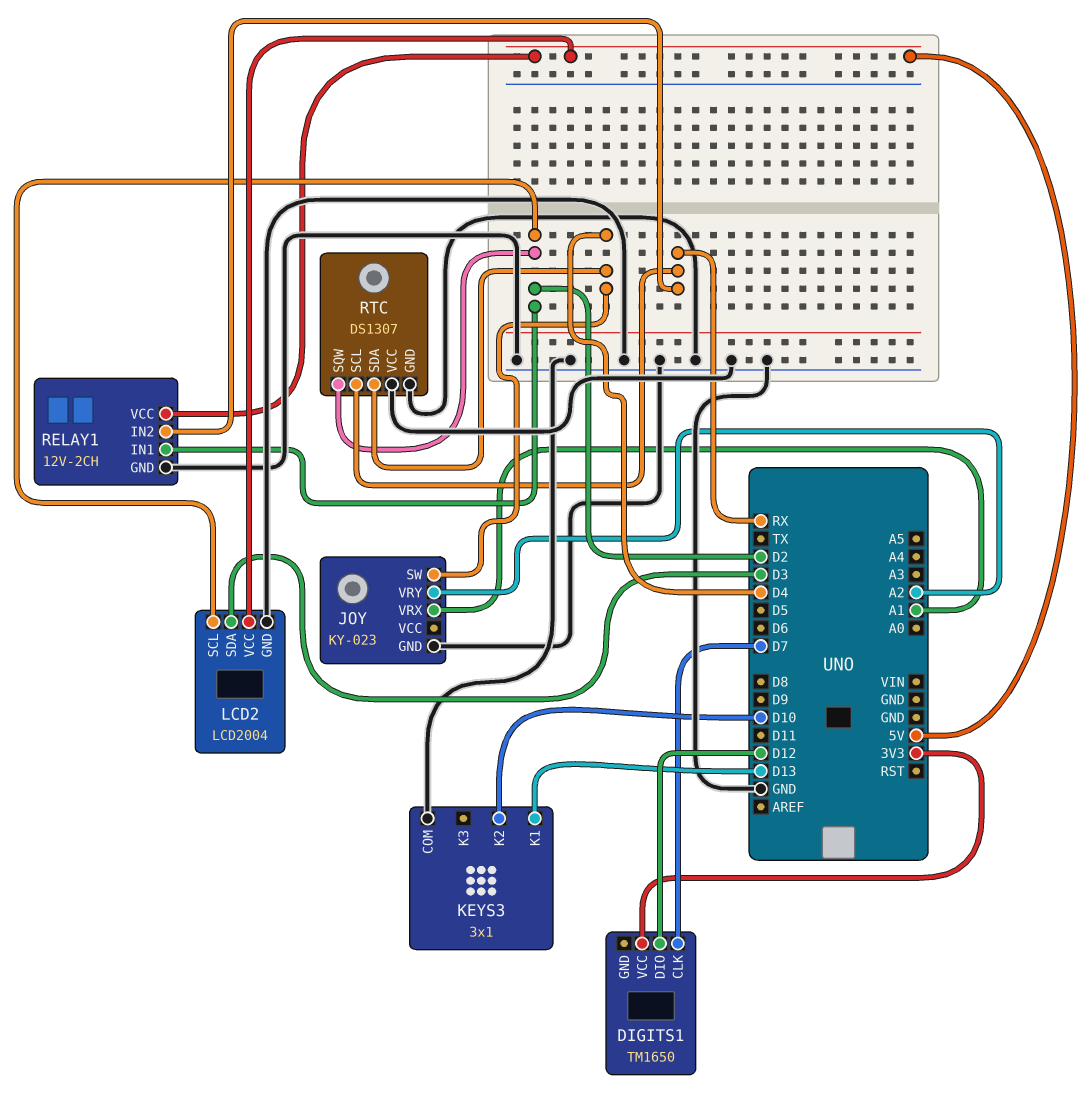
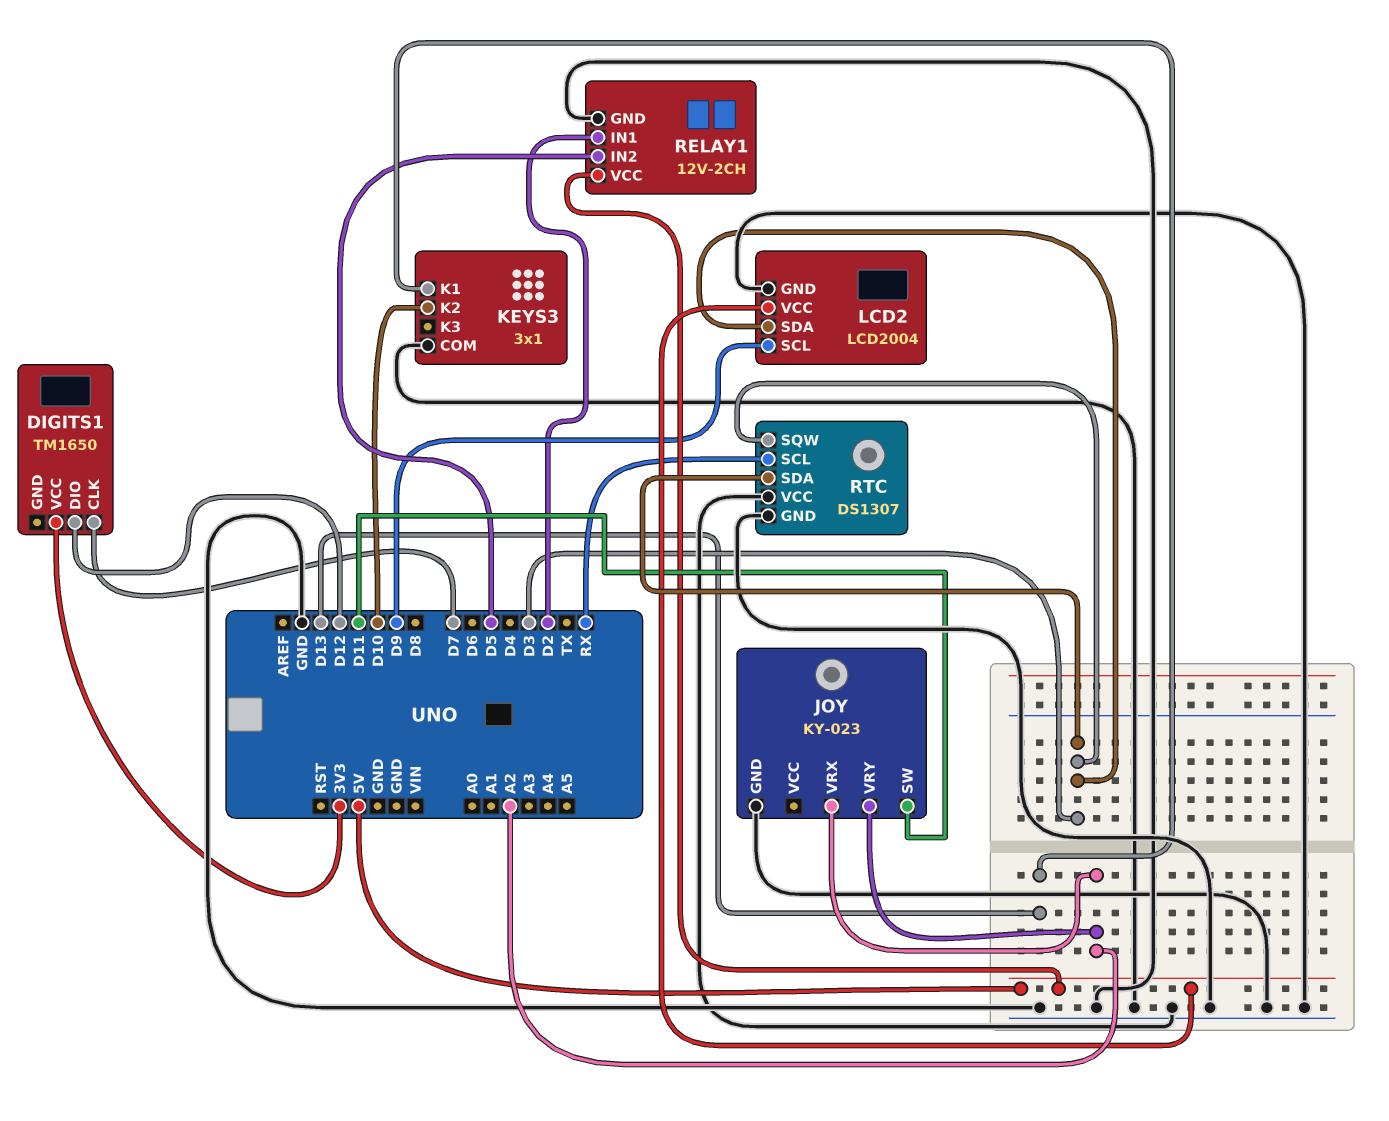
JOY pin SW: D4 -> D11
JOY pin VRX: A1 -> A2
LCD2 pin SCL: D2 -> D9
RELAY1 pin IN2: RX -> D5
RTC pin SDA: D4 -> D3
RTC pin SQW: D2 -> D3

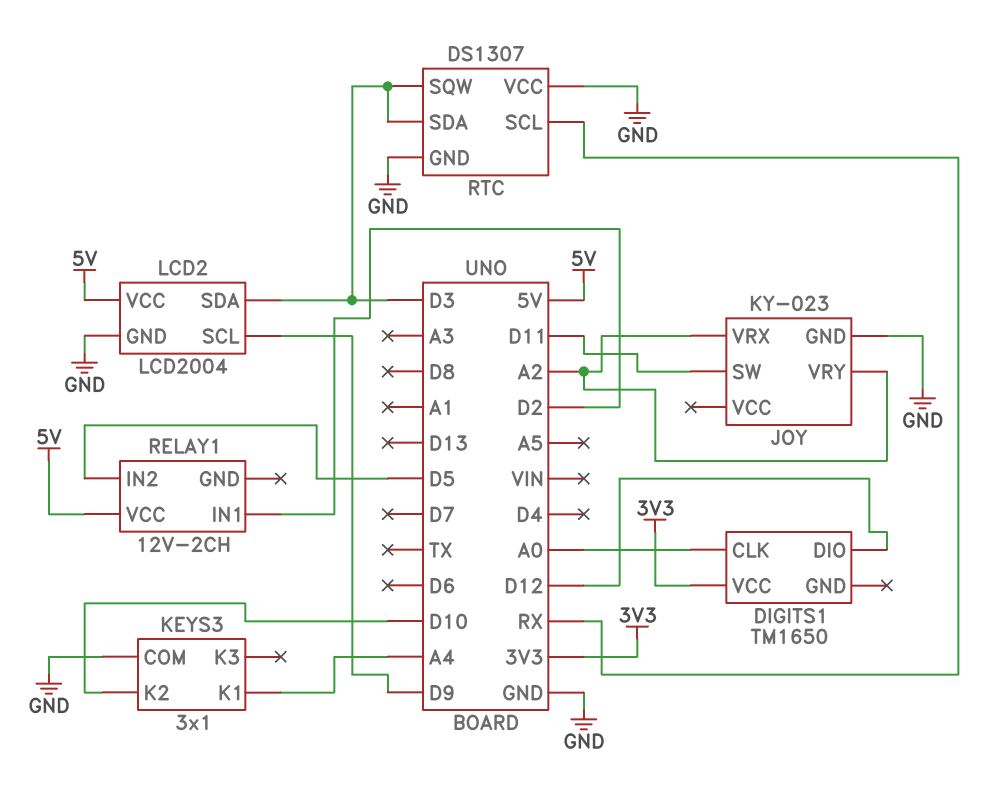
DIGITS1 pin CLK: D7 -> A0
KEYS3 pin K1: D13 -> A4
RELAY1 pin GND: GND -> none

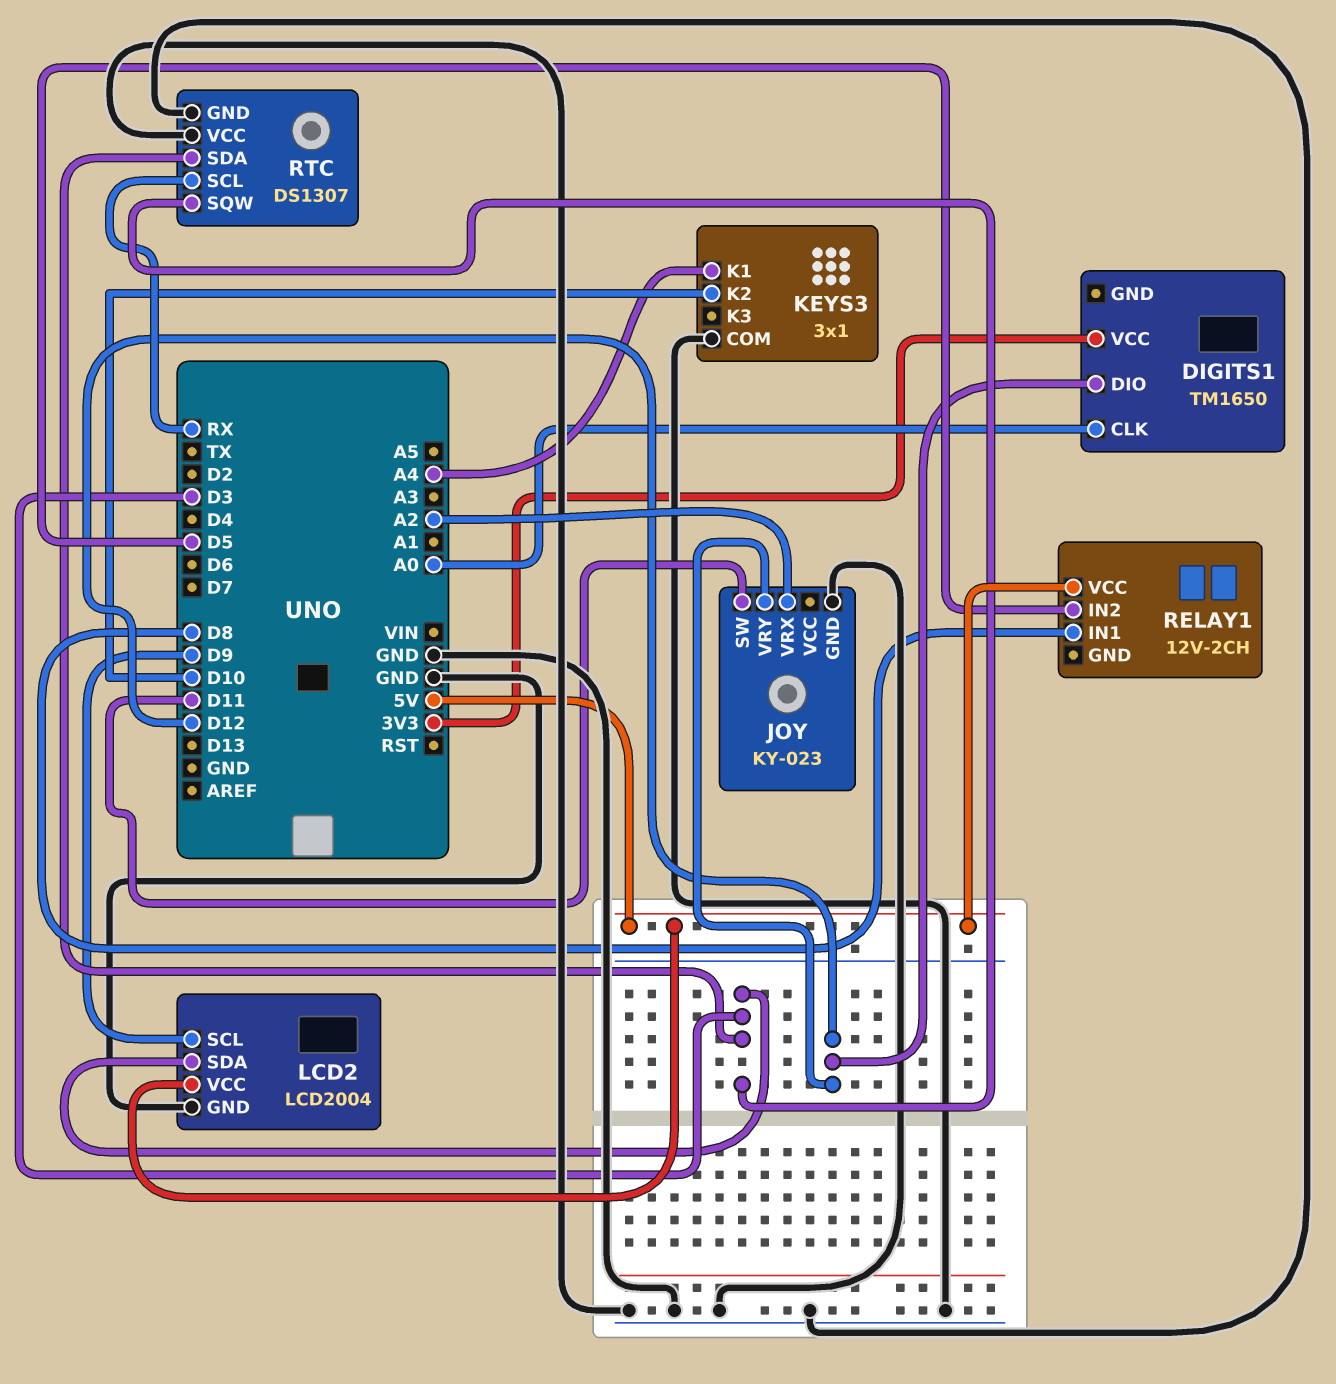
JOY pin VRY: A2 -> D12
RELAY1 pin IN1: D2 -> D8

